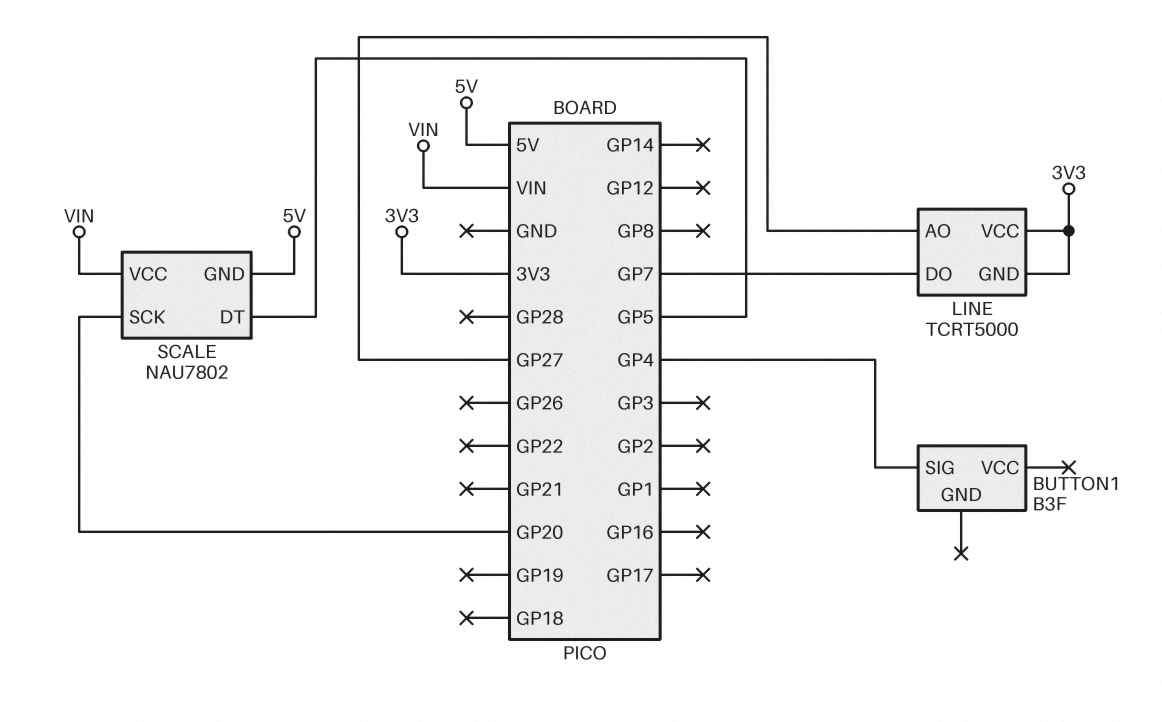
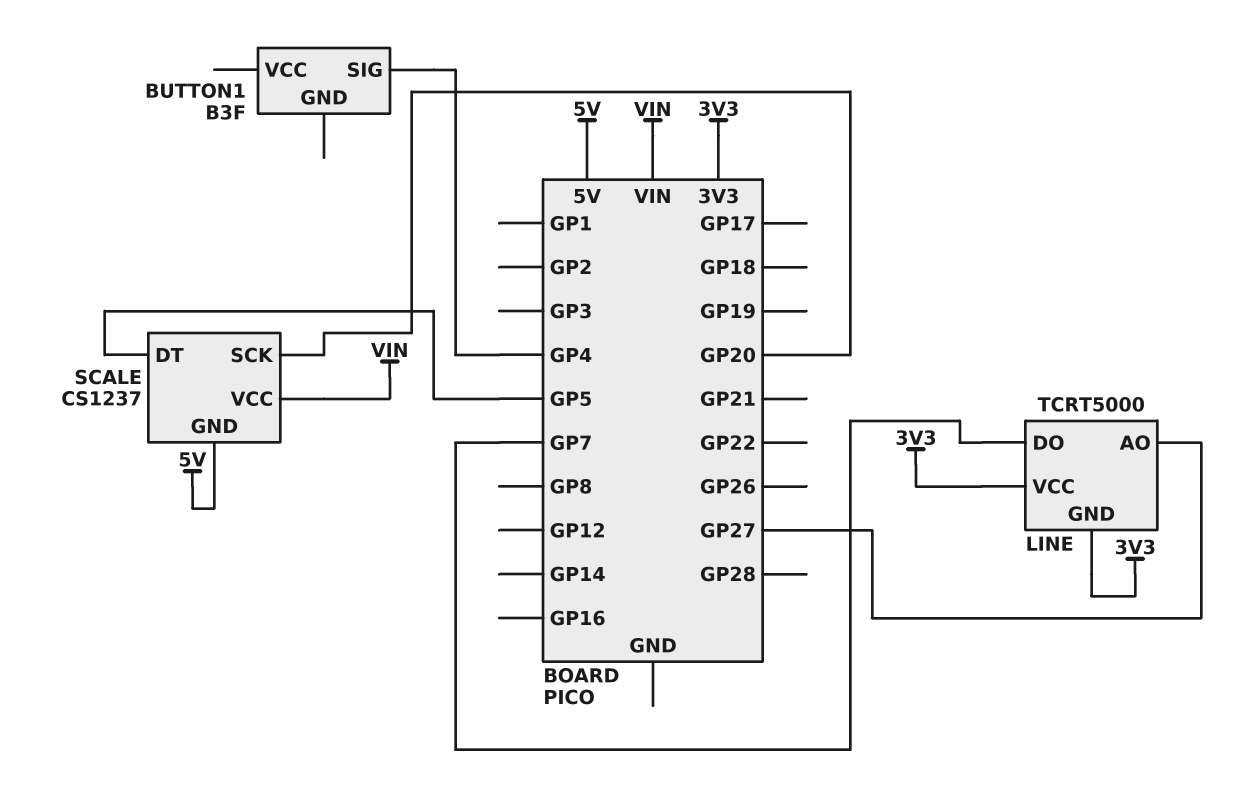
SCALE: NAU7802 -> CS1237

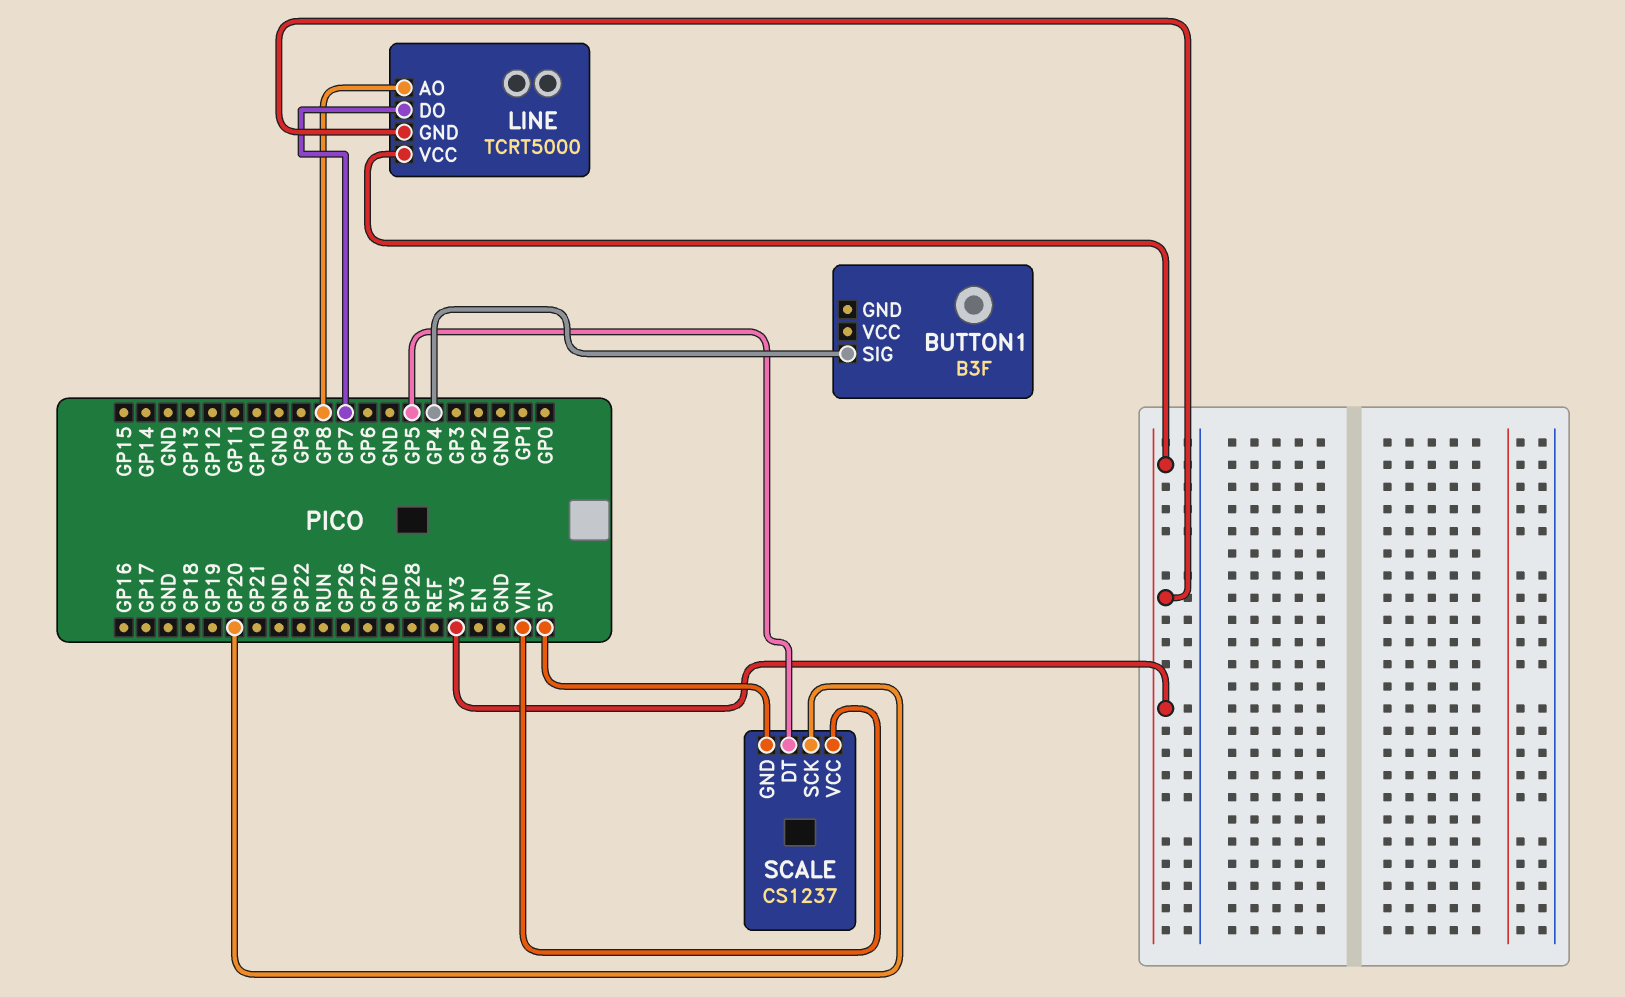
LINE pin AO: GP27 -> GP8

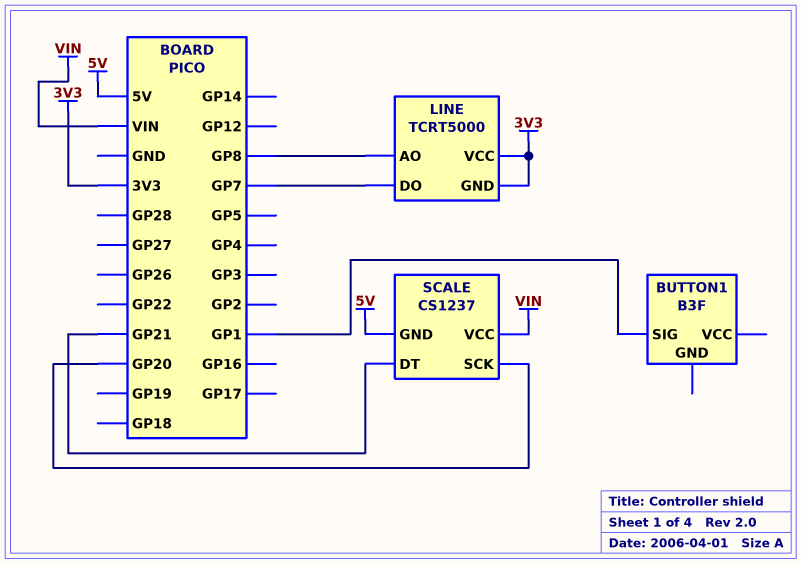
BUTTON1 pin SIG: GP4 -> GP1
SCALE pin DT: GP5 -> GP21

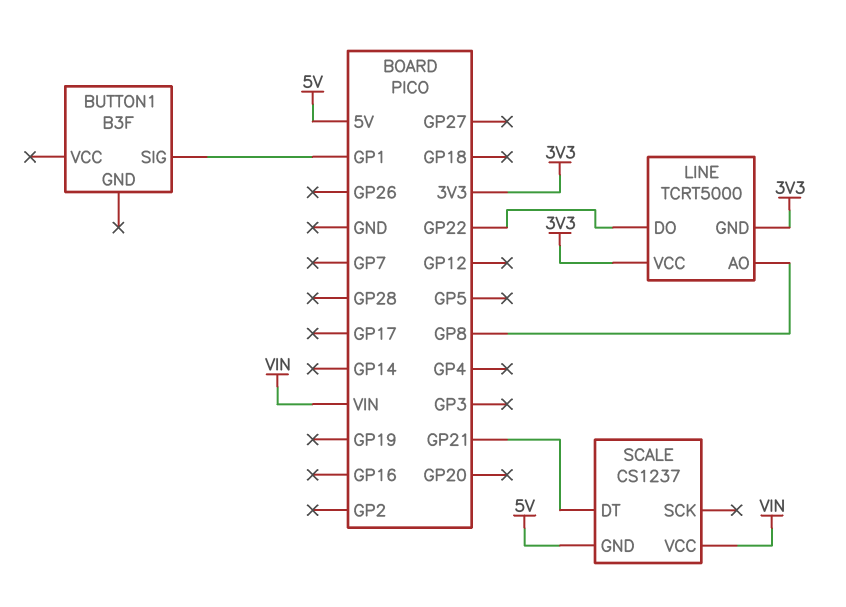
LINE pin DO: GP7 -> GP22
SCALE pin SCK: GP20 -> none

